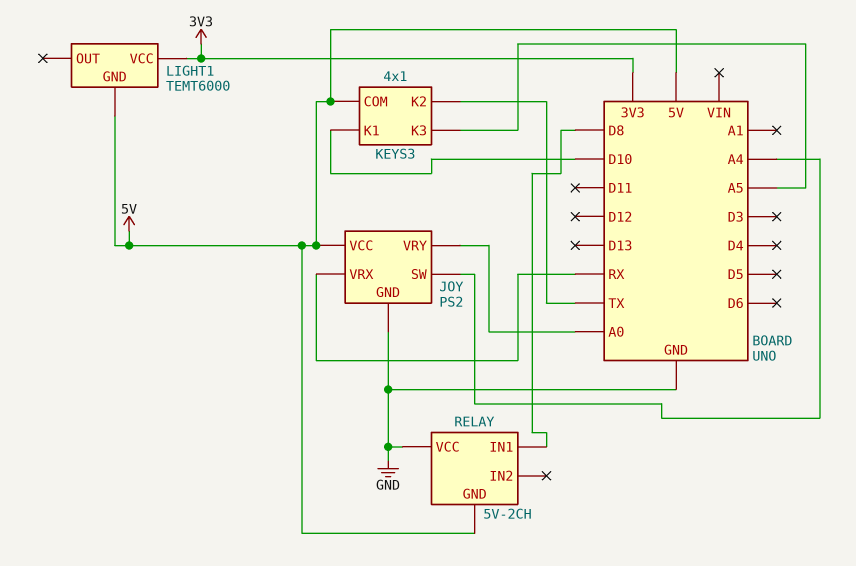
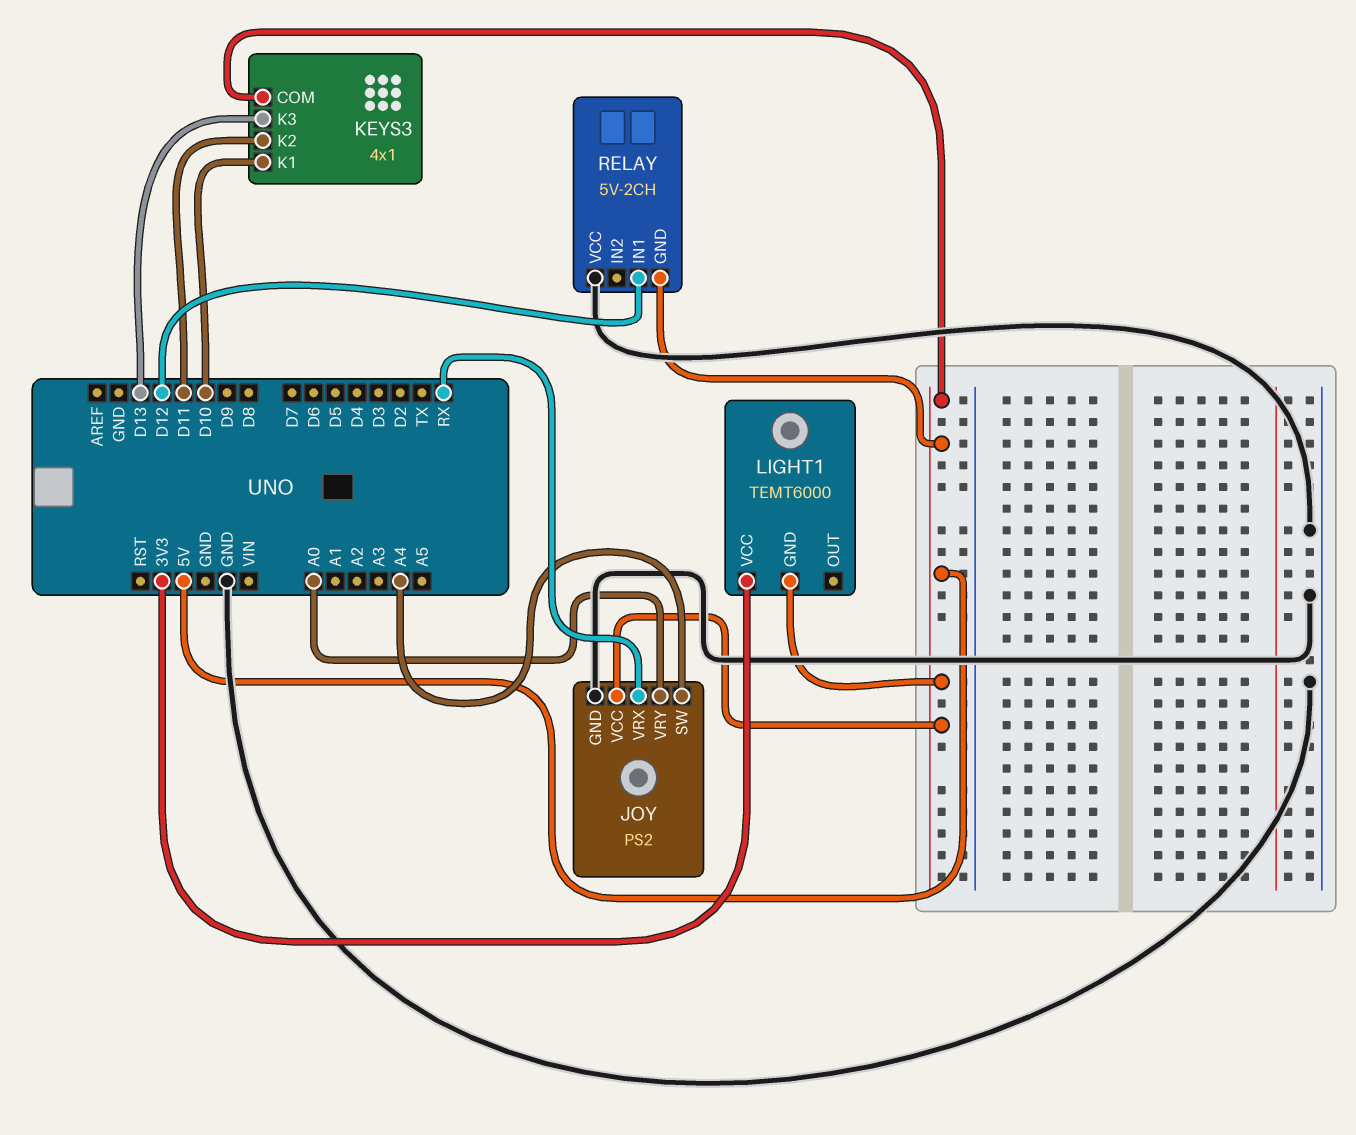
KEYS3 pin K2: TX -> D11
KEYS3 pin K3: A5 -> D13
RELAY pin IN1: D8 -> D12

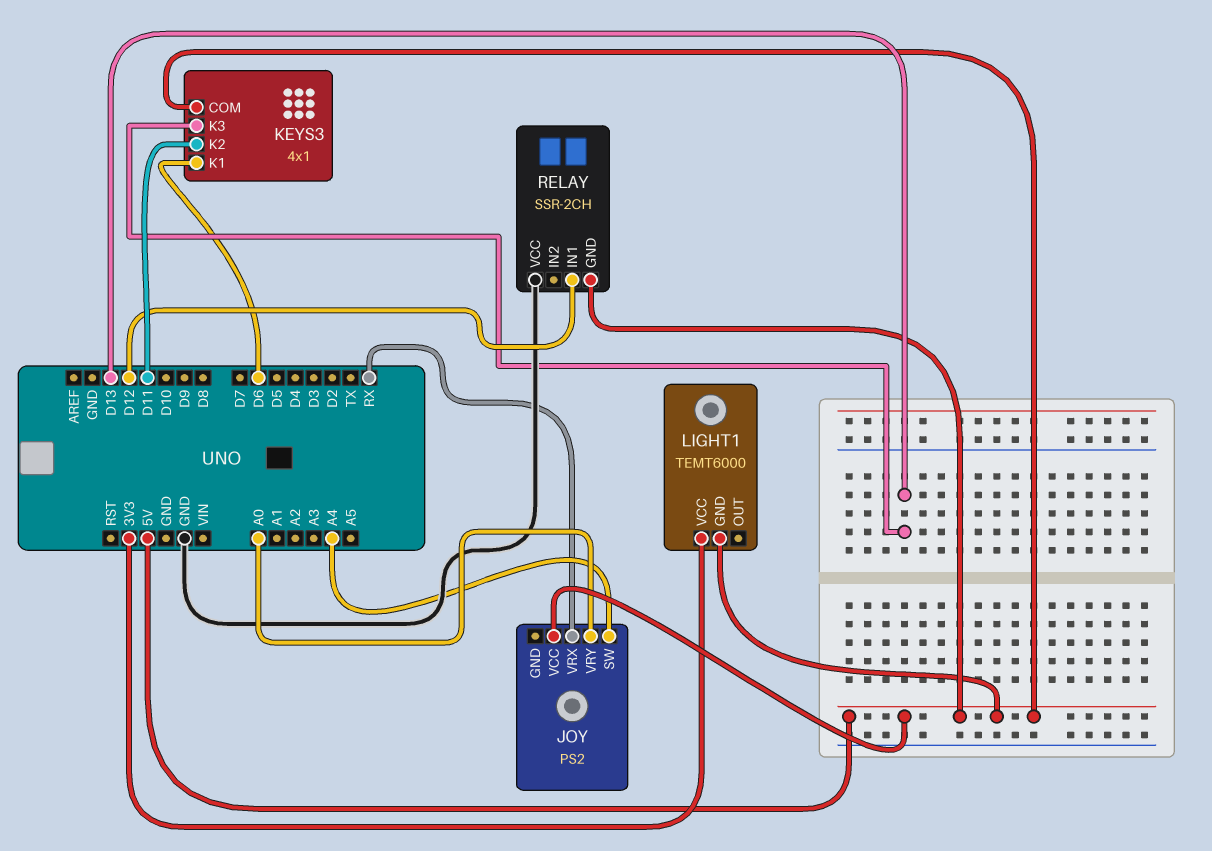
JOY pin GND: GND -> none
KEYS3 pin K1: D10 -> D6
RELAY: 5V-2CH -> SSR-2CH

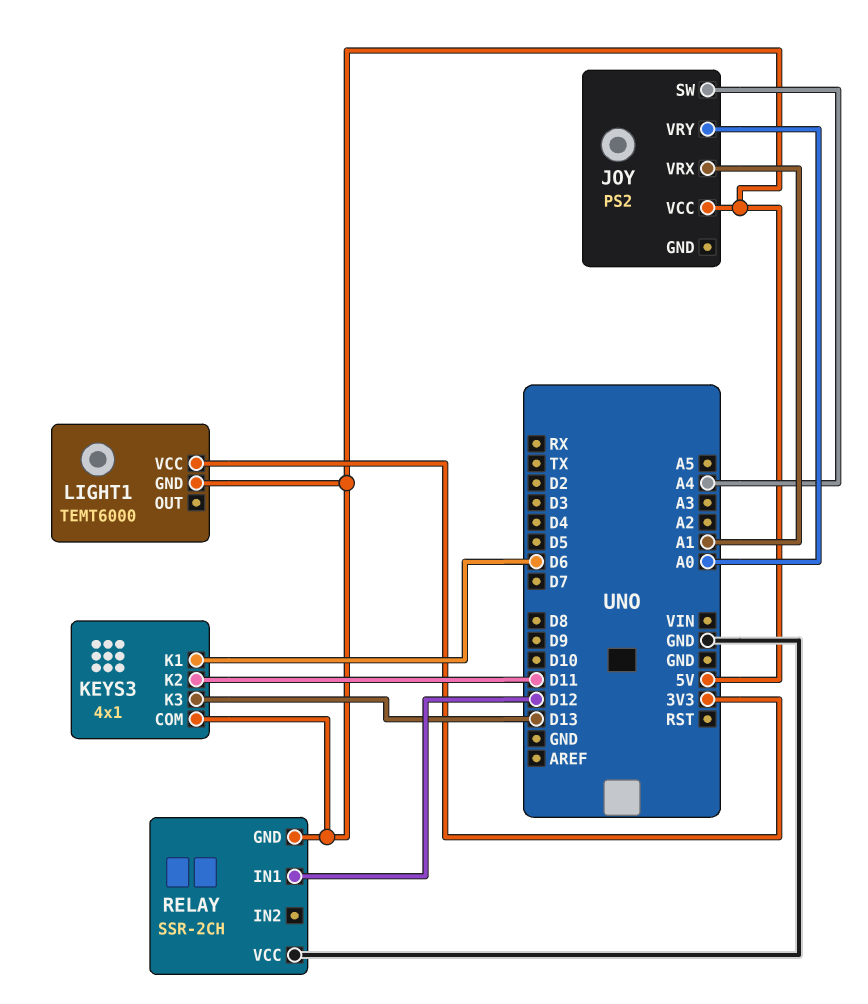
JOY pin VRX: RX -> A1

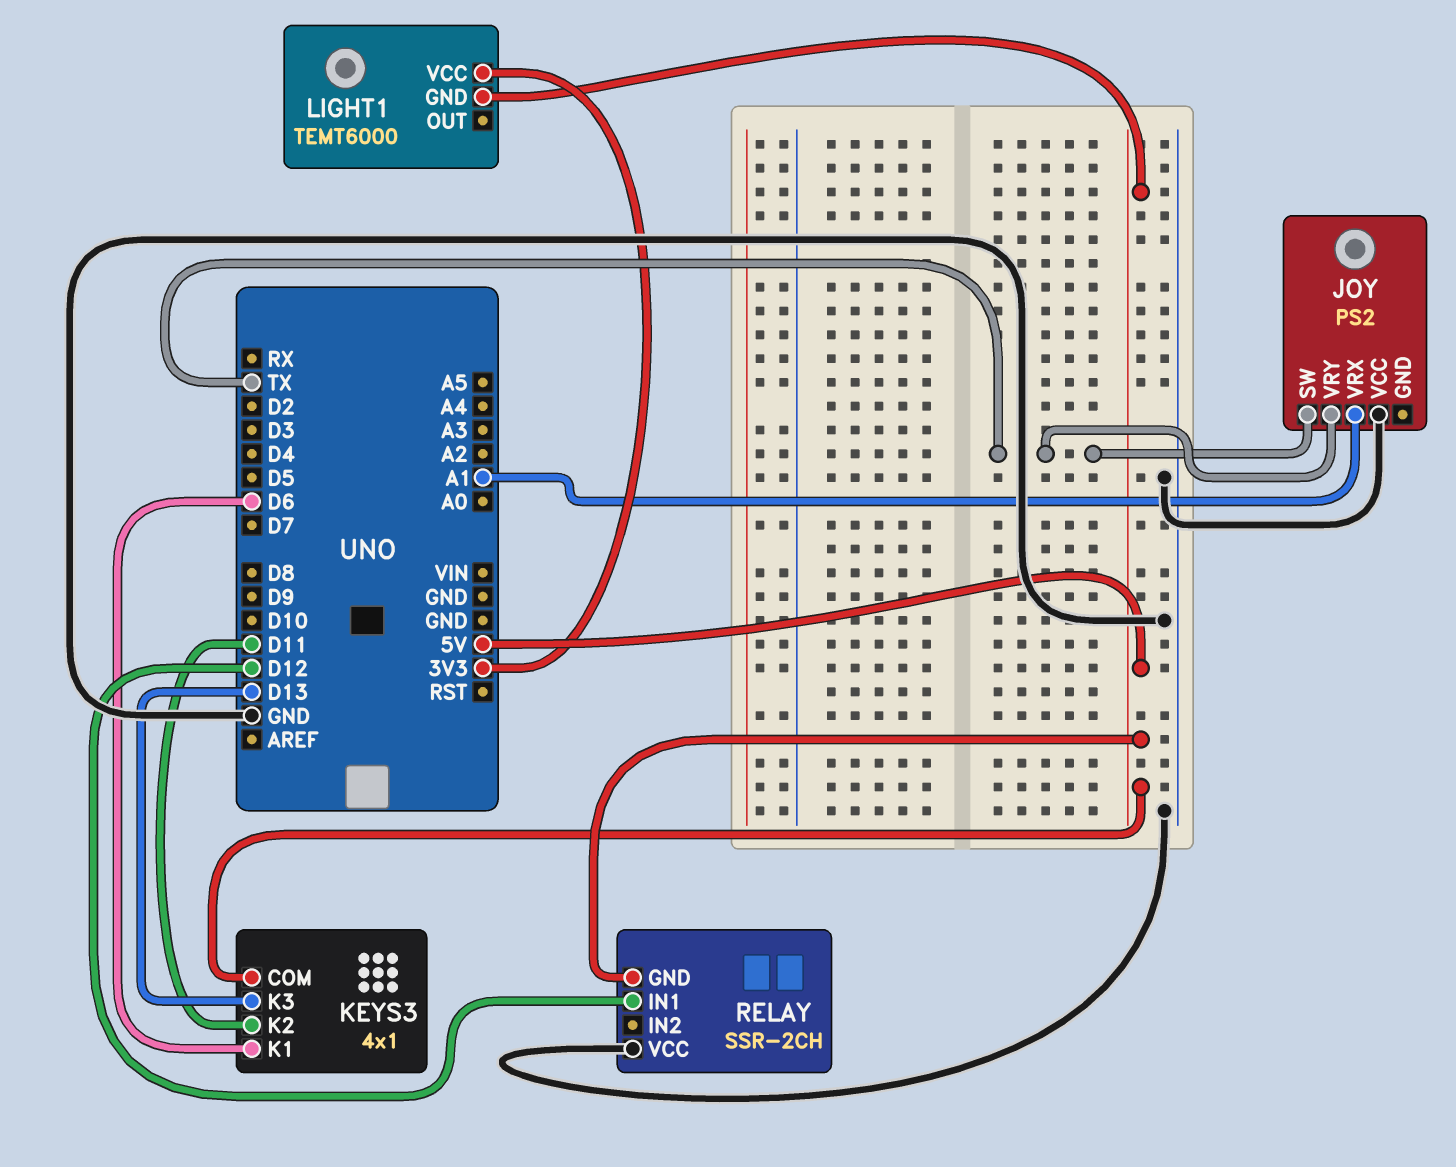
JOY pin SW: A4 -> TX
JOY pin VCC: 5V -> GND
JOY pin VRY: A0 -> TX

